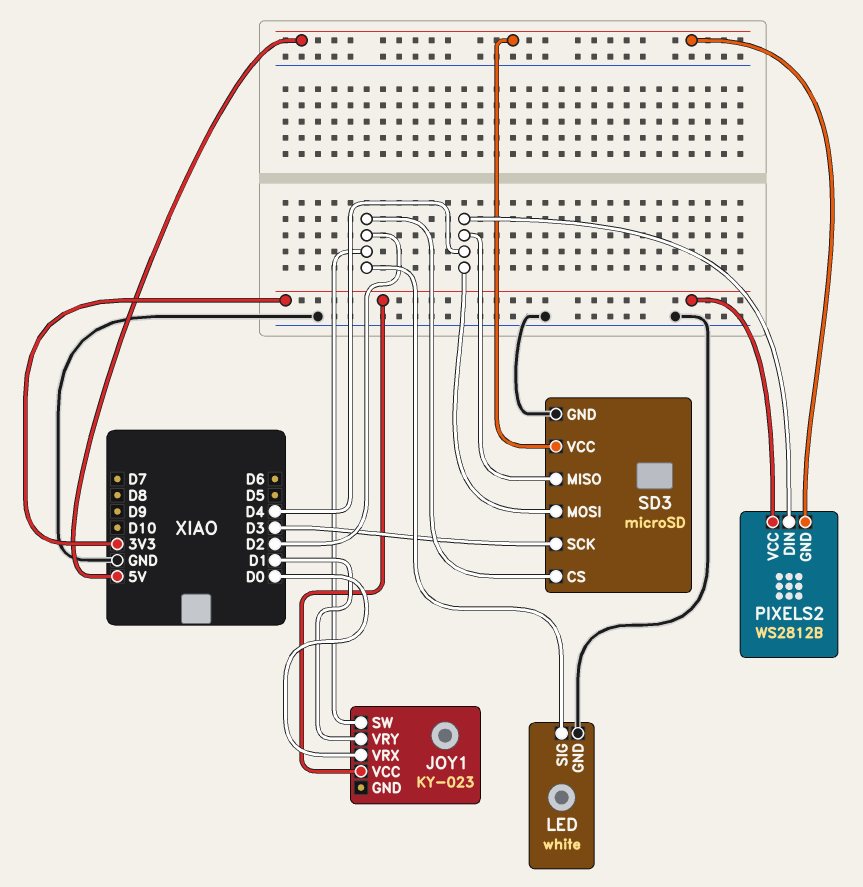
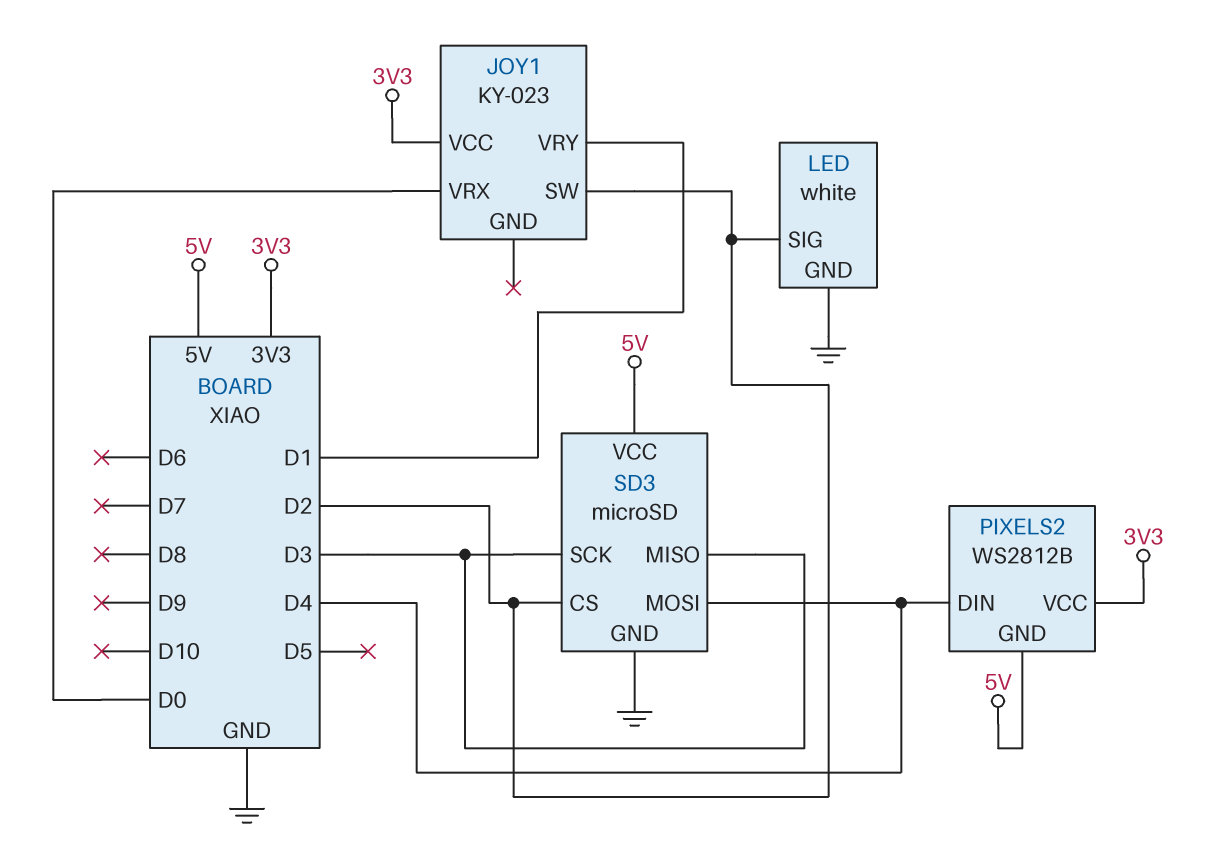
SD3 pin MISO: D4 -> D3

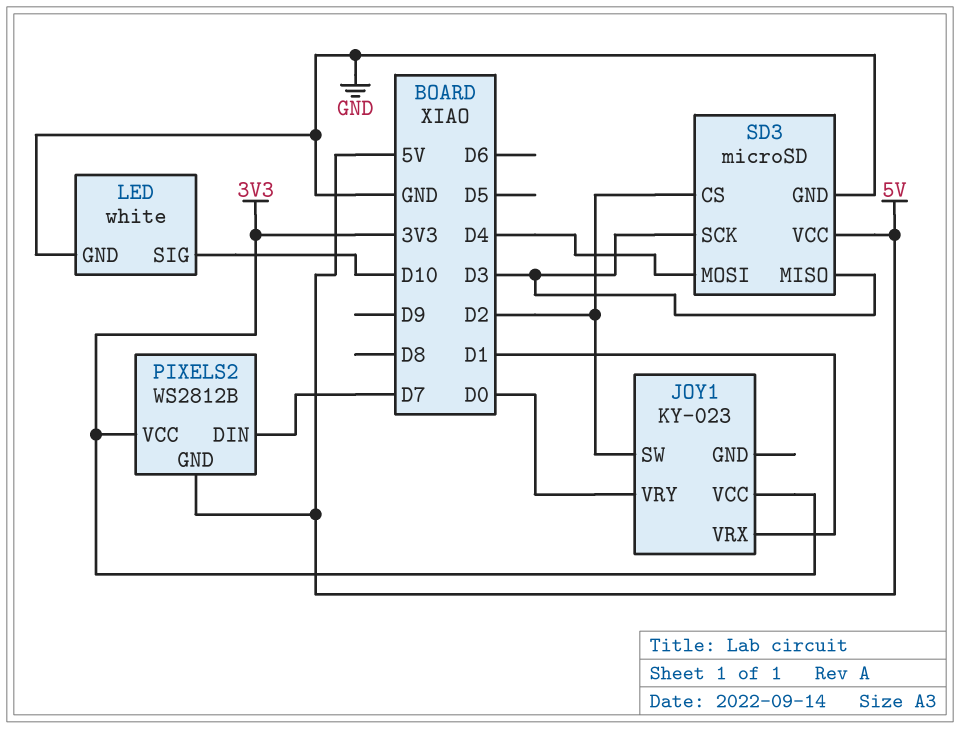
JOY1 pin VRX: D0 -> D1
JOY1 pin VRY: D1 -> D0
LED pin SIG: D2 -> D10
PIXELS2 pin DIN: D4 -> D7

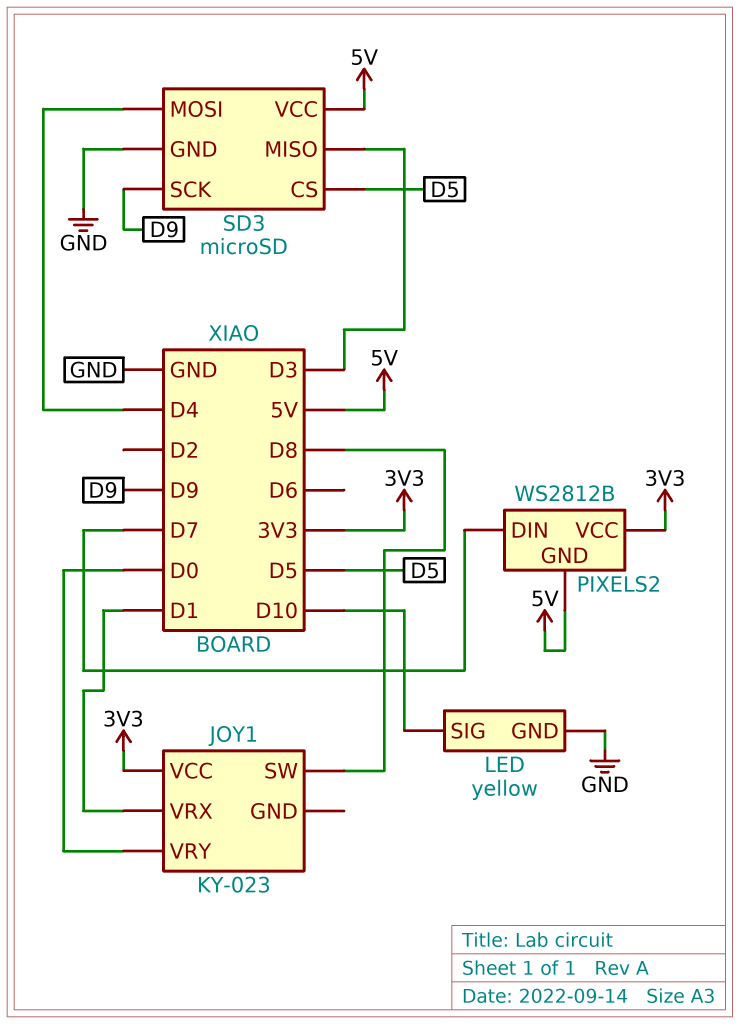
JOY1 pin SW: D2 -> D8
LED: white -> yellow
SD3 pin CS: D2 -> D5
SD3 pin SCK: D3 -> D9

